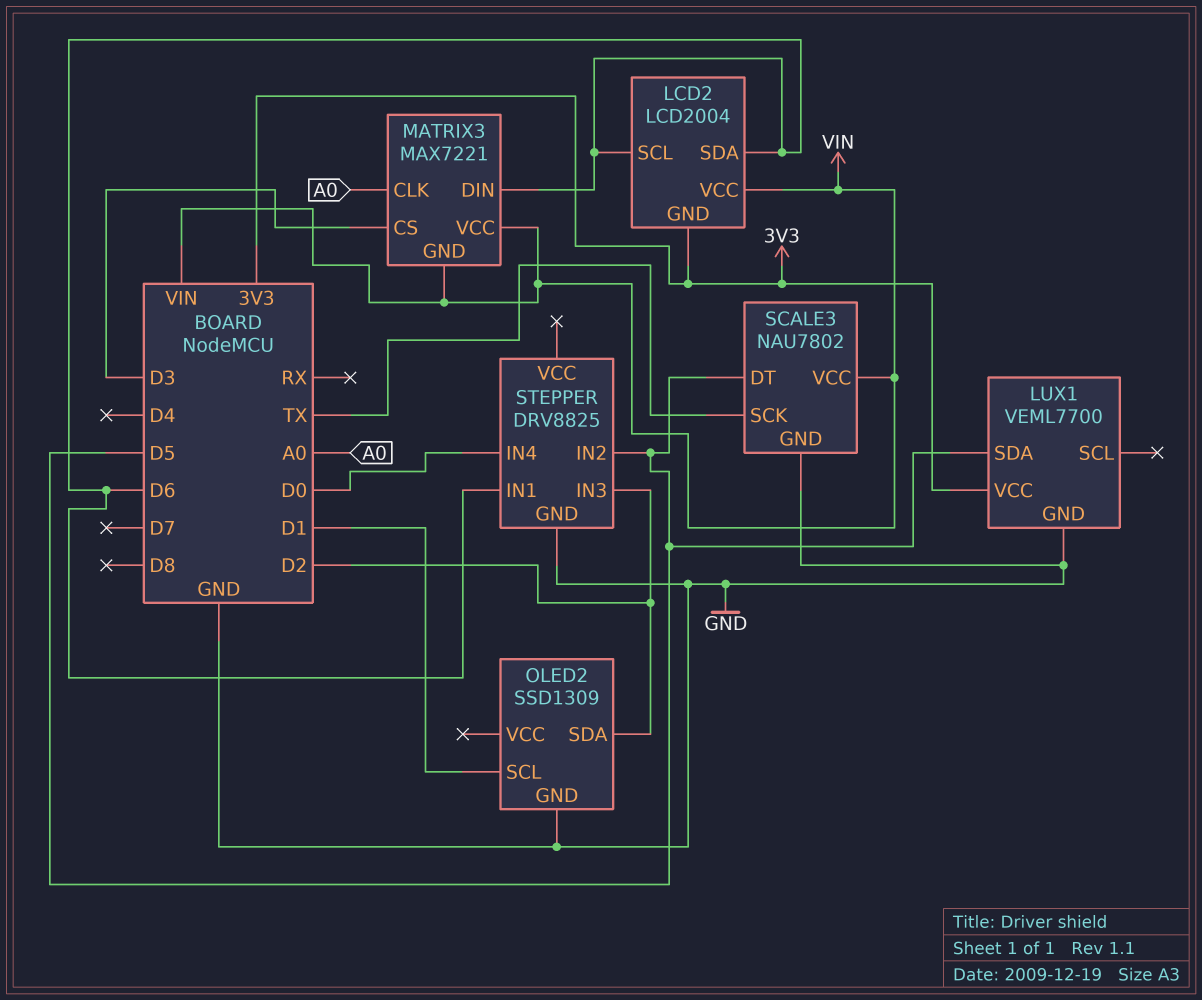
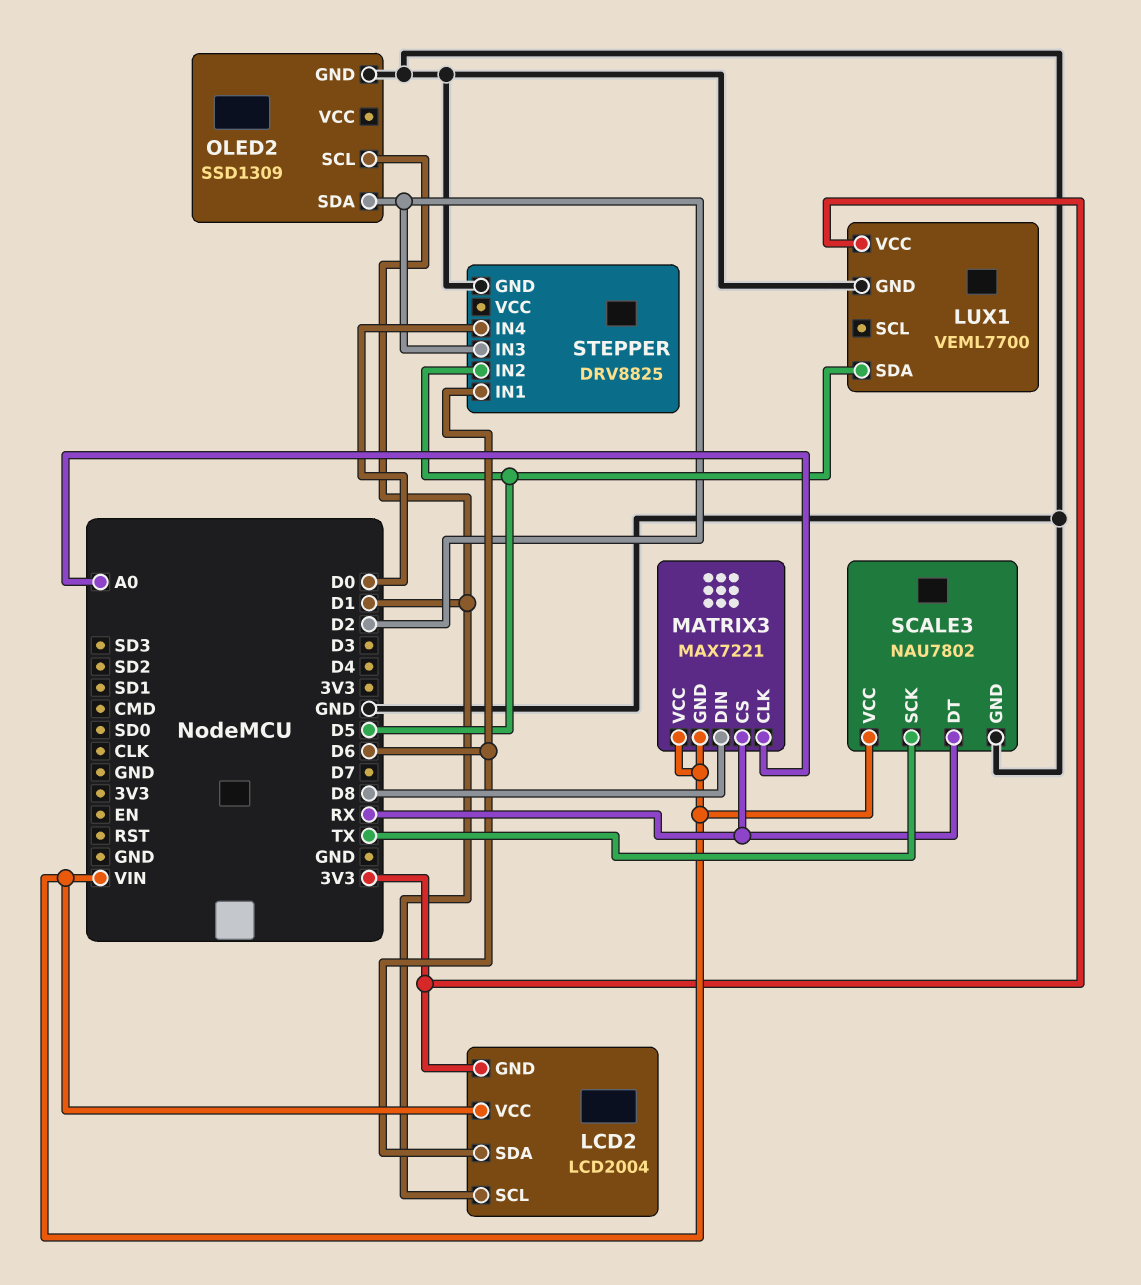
LCD2 pin SCL: D6 -> D1
MATRIX3 pin CS: D3 -> RX
MATRIX3 pin DIN: D6 -> D8
SCALE3 pin DT: D5 -> RX

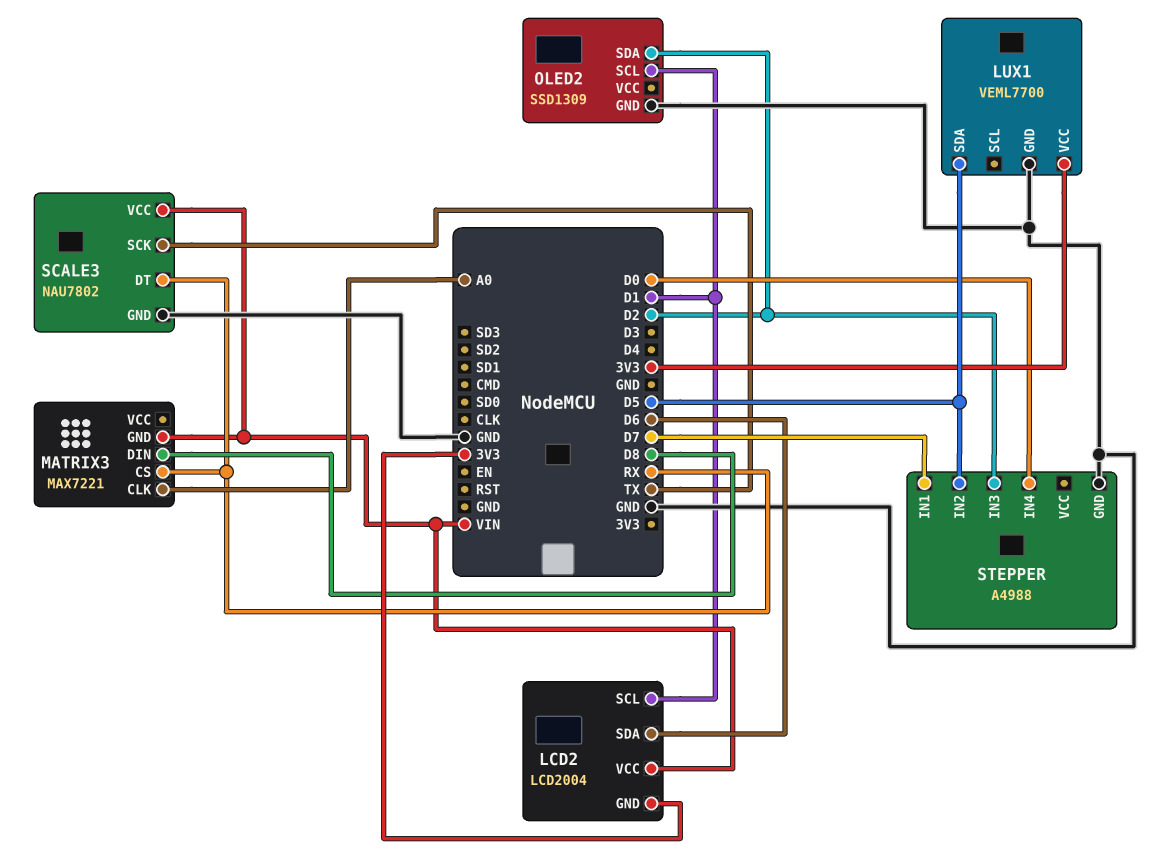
MATRIX3 pin VCC: VIN -> none
STEPPER: DRV8825 -> A4988
STEPPER pin IN1: D6 -> D7

